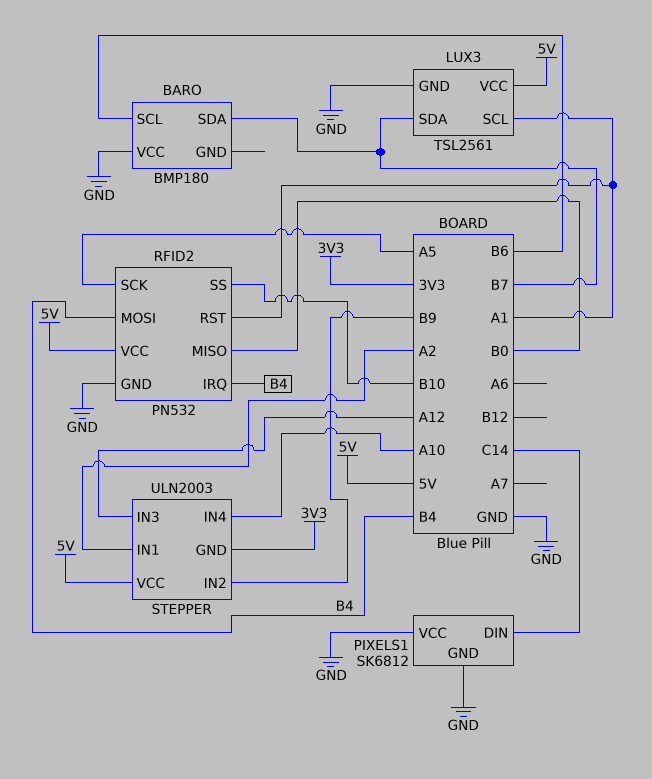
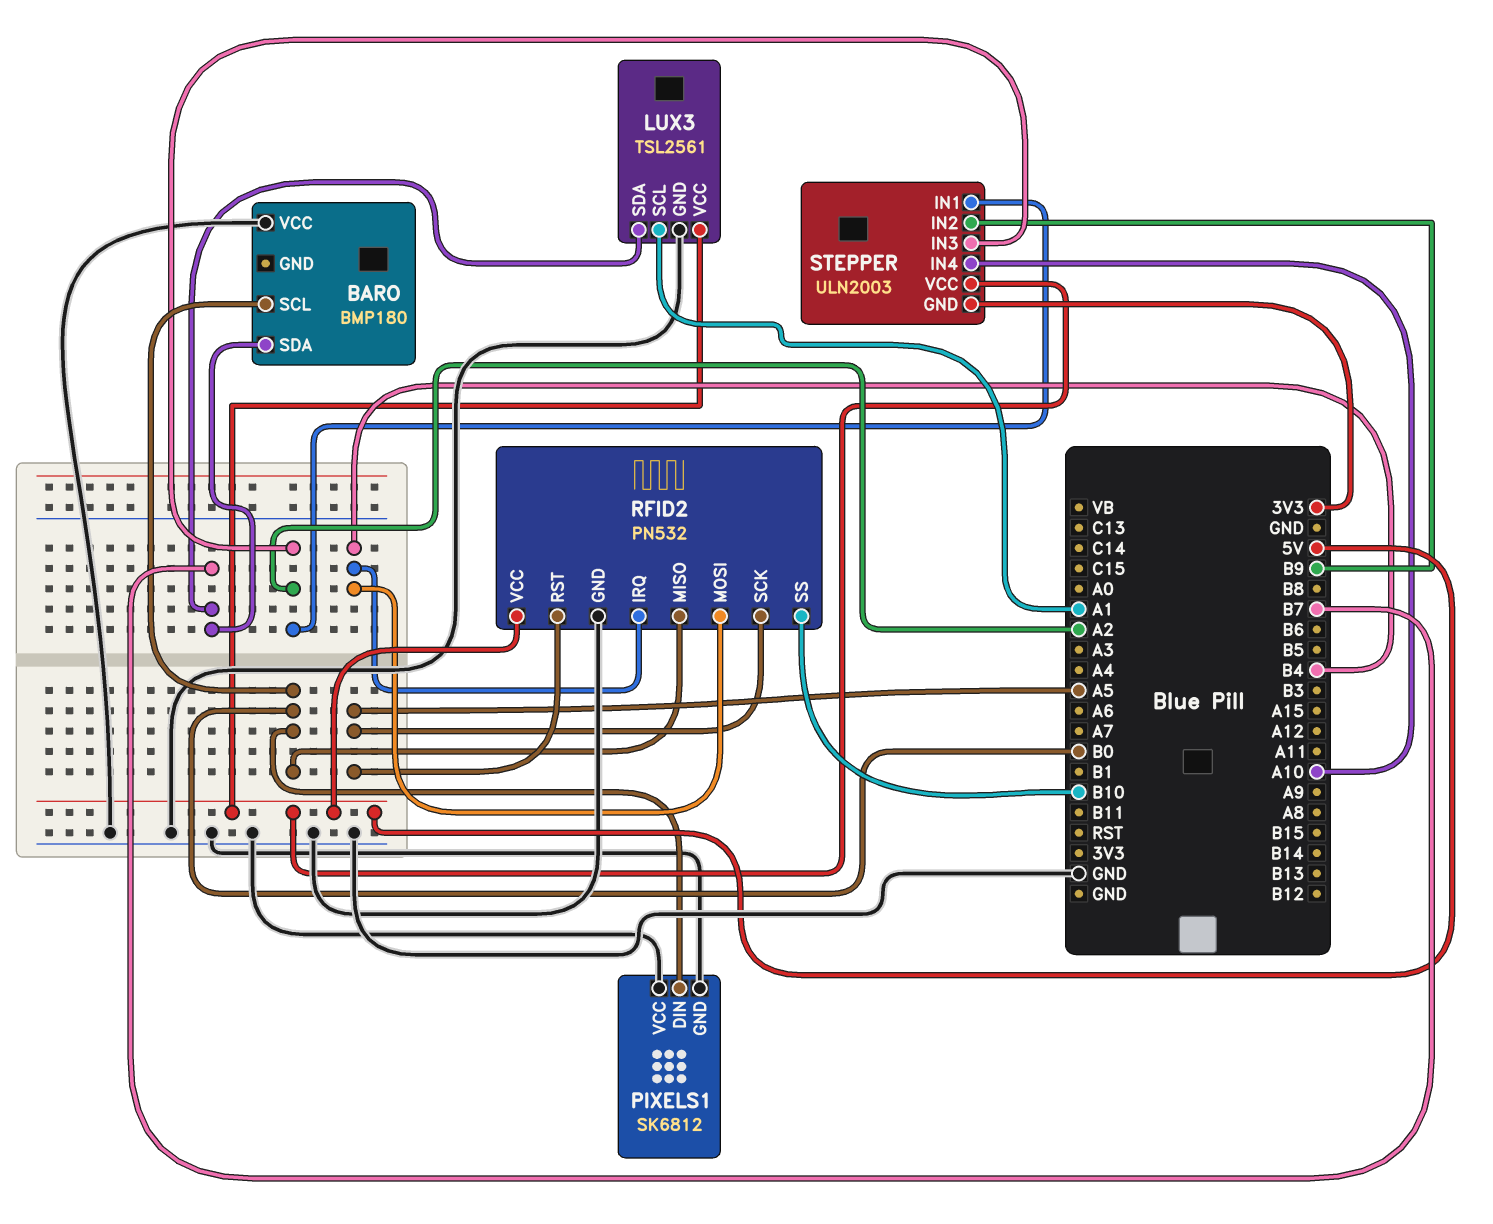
BARO pin SCL: B6 -> B0
PIXELS1 pin DIN: C14 -> B0
RFID2 pin RST: A1 -> A5
STEPPER pin IN3: A12 -> A2

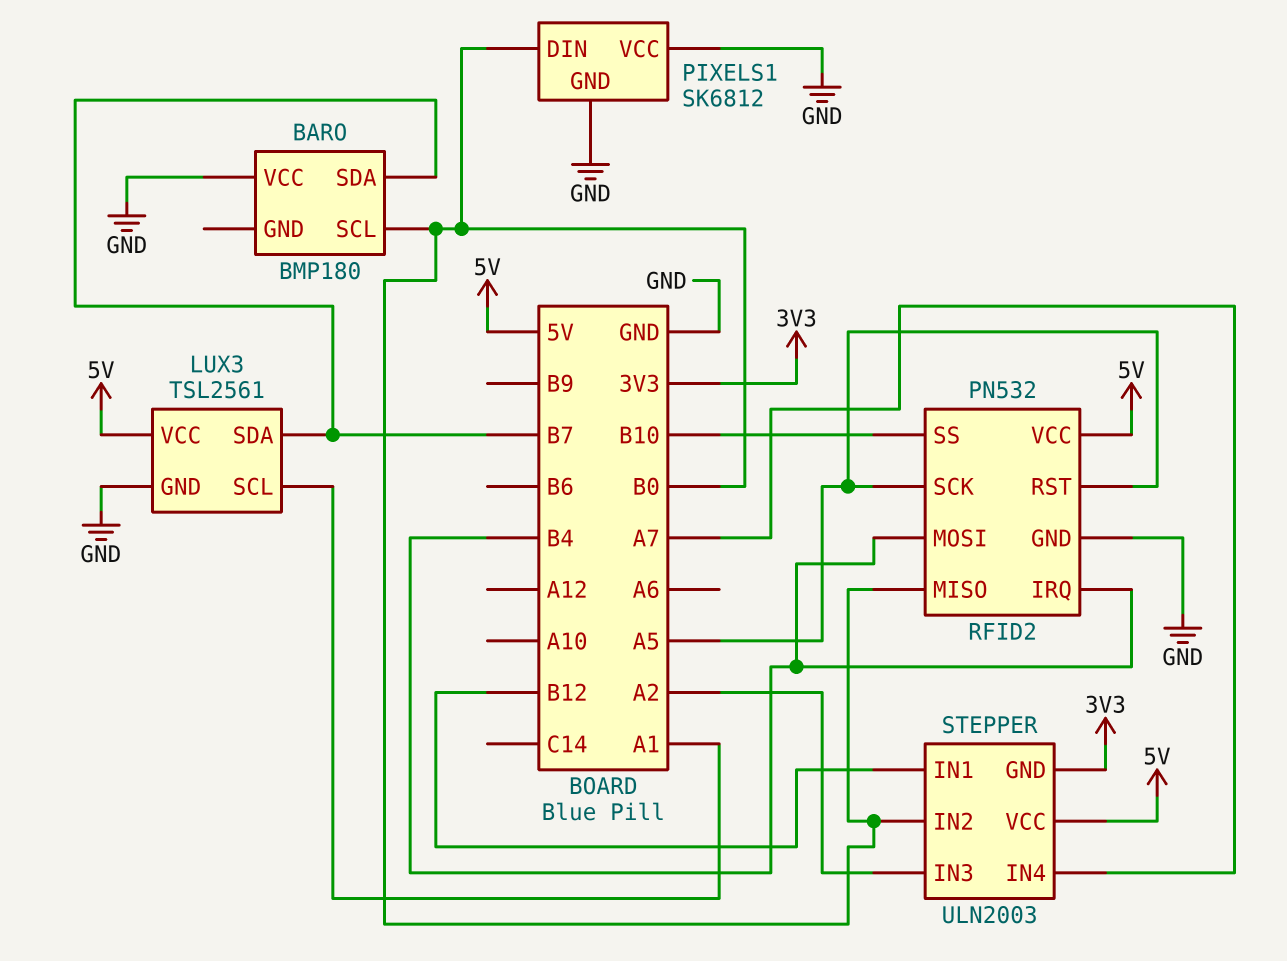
STEPPER pin IN1: A2 -> B12
STEPPER pin IN2: B9 -> B0
STEPPER pin IN4: A10 -> A7

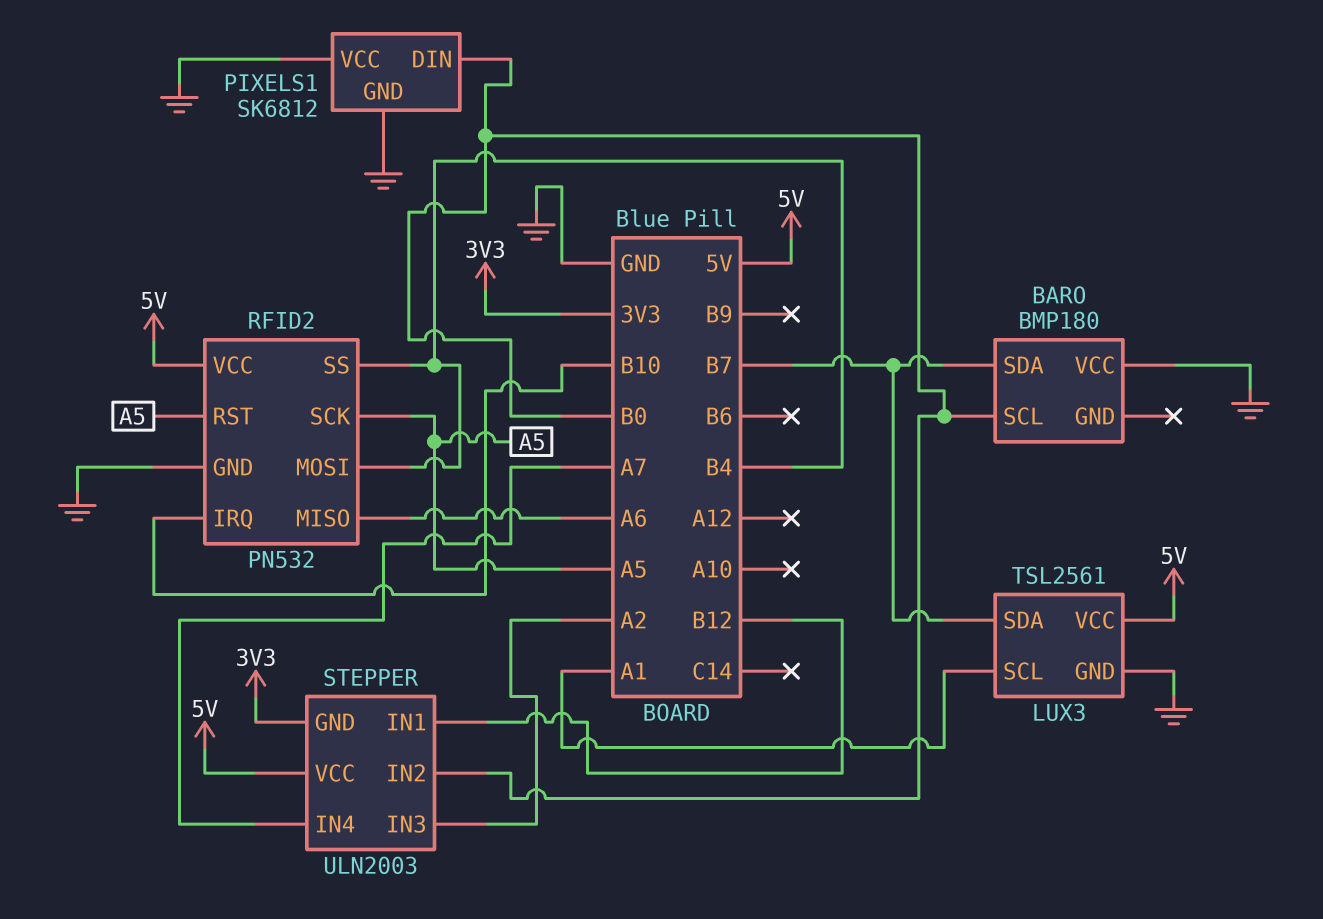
RFID2 pin IRQ: B4 -> B10
RFID2 pin MISO: B0 -> A6
RFID2 pin SS: B10 -> B4

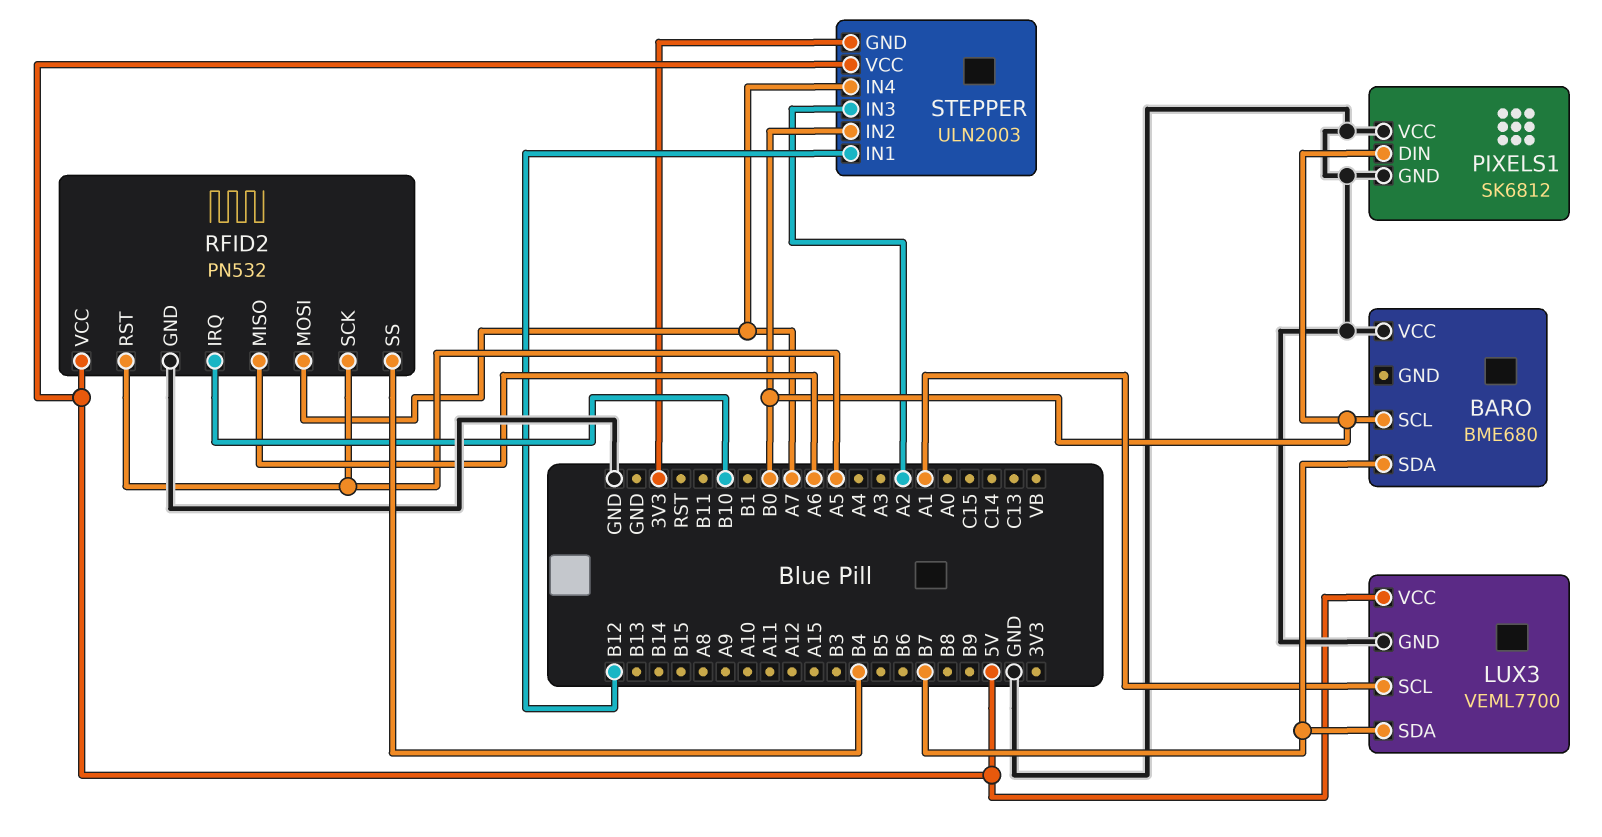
BARO: BMP180 -> BME680
LUX3: TSL2561 -> VEML7700
RFID2 pin MOSI: B4 -> A7

